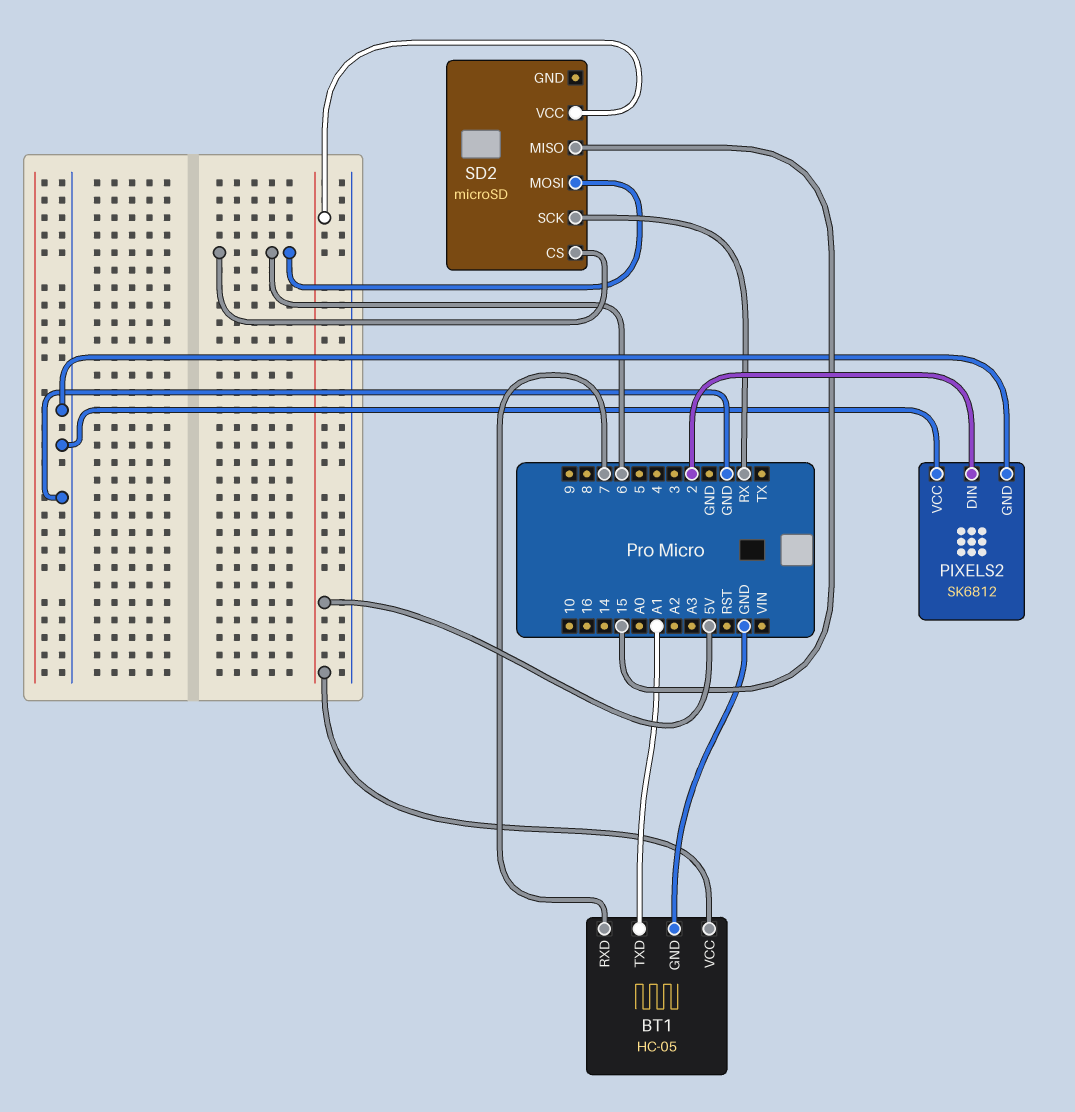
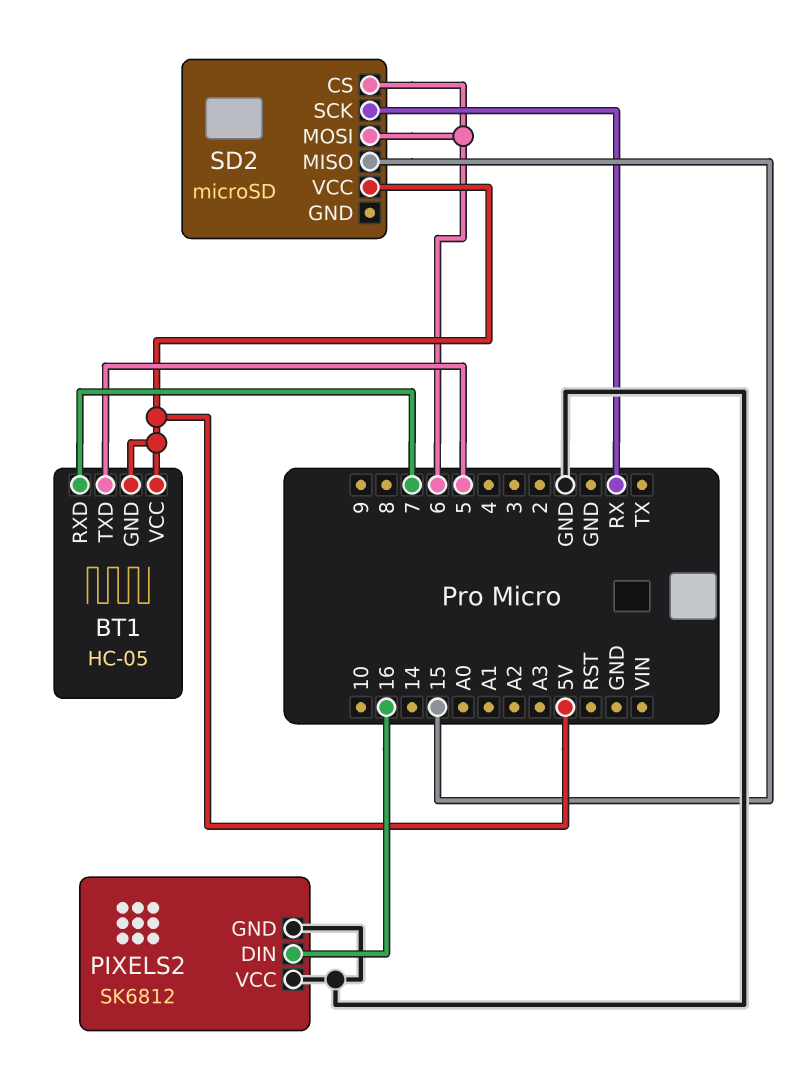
BT1 pin GND: GND -> 5V
BT1 pin TXD: A1 -> 5
PIXELS2 pin DIN: 2 -> 16

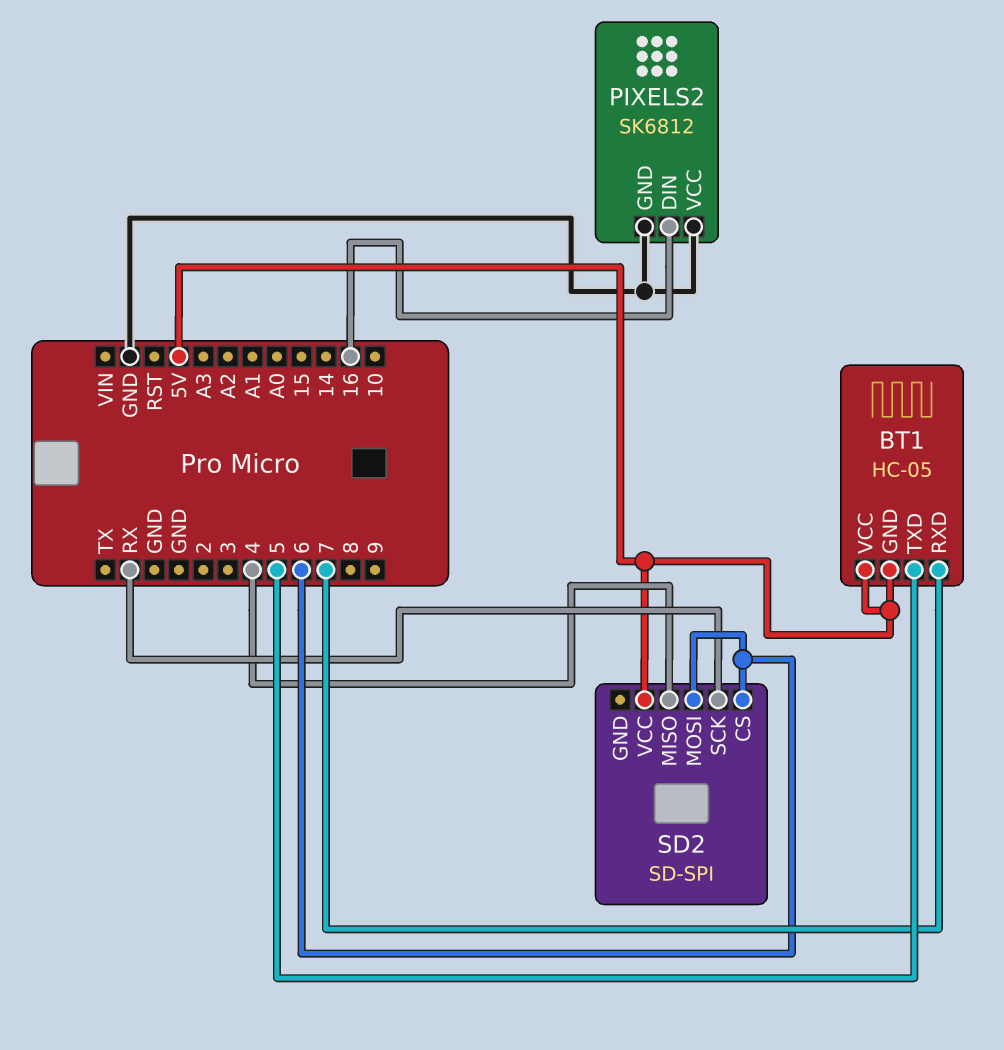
SD2: microSD -> SD-SPI
SD2 pin MISO: 15 -> 4

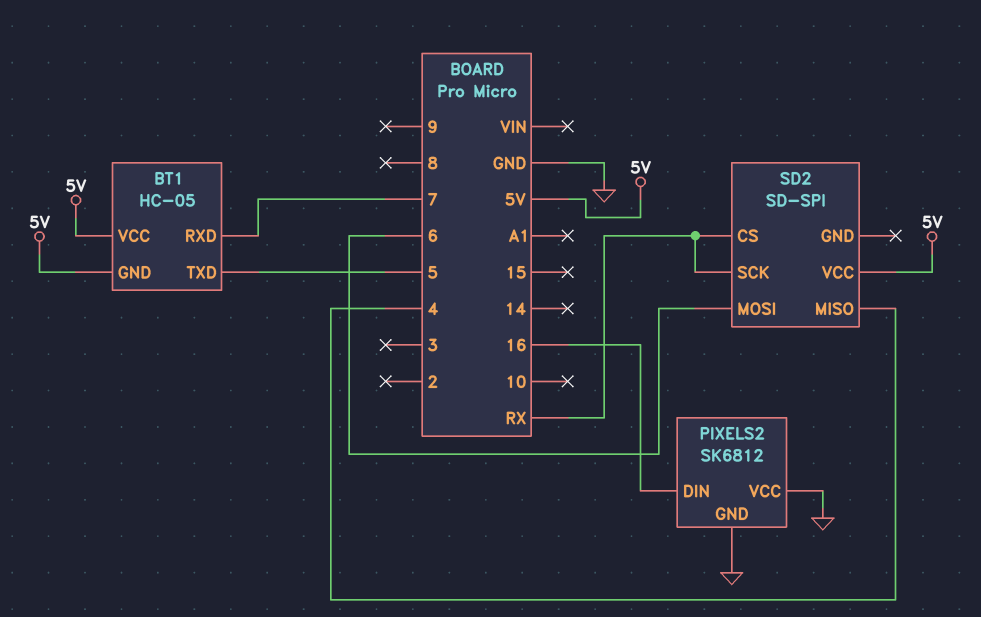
SD2 pin CS: 6 -> RX

